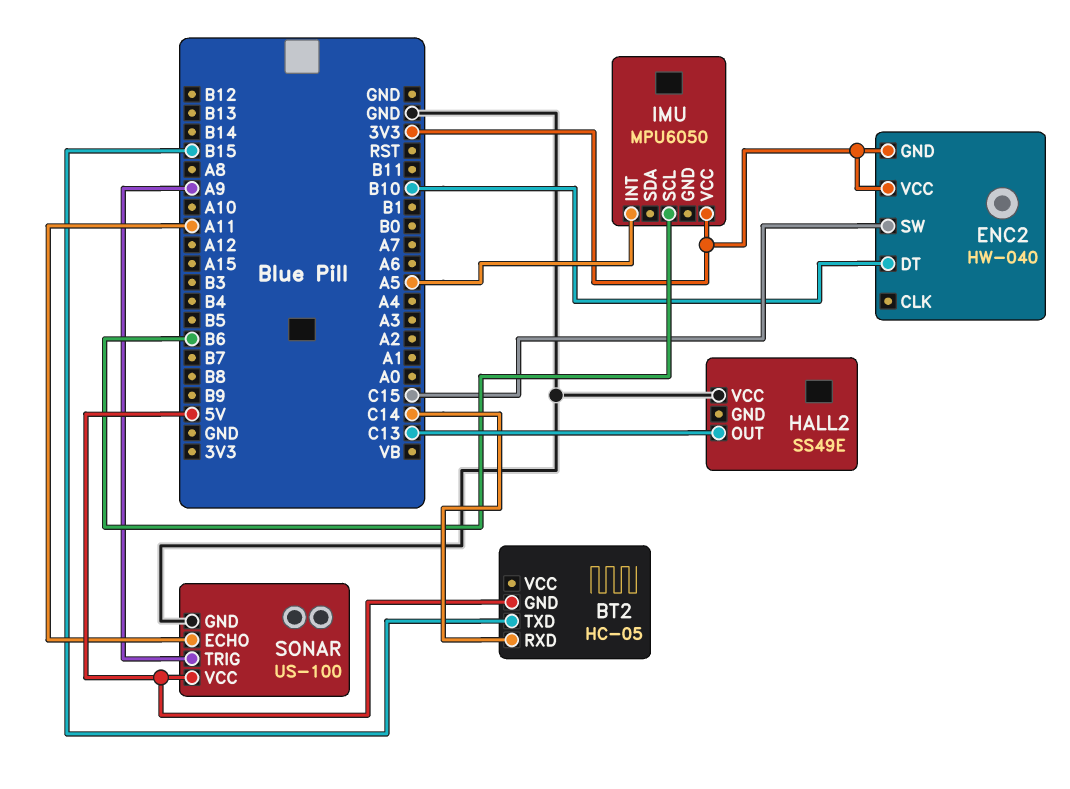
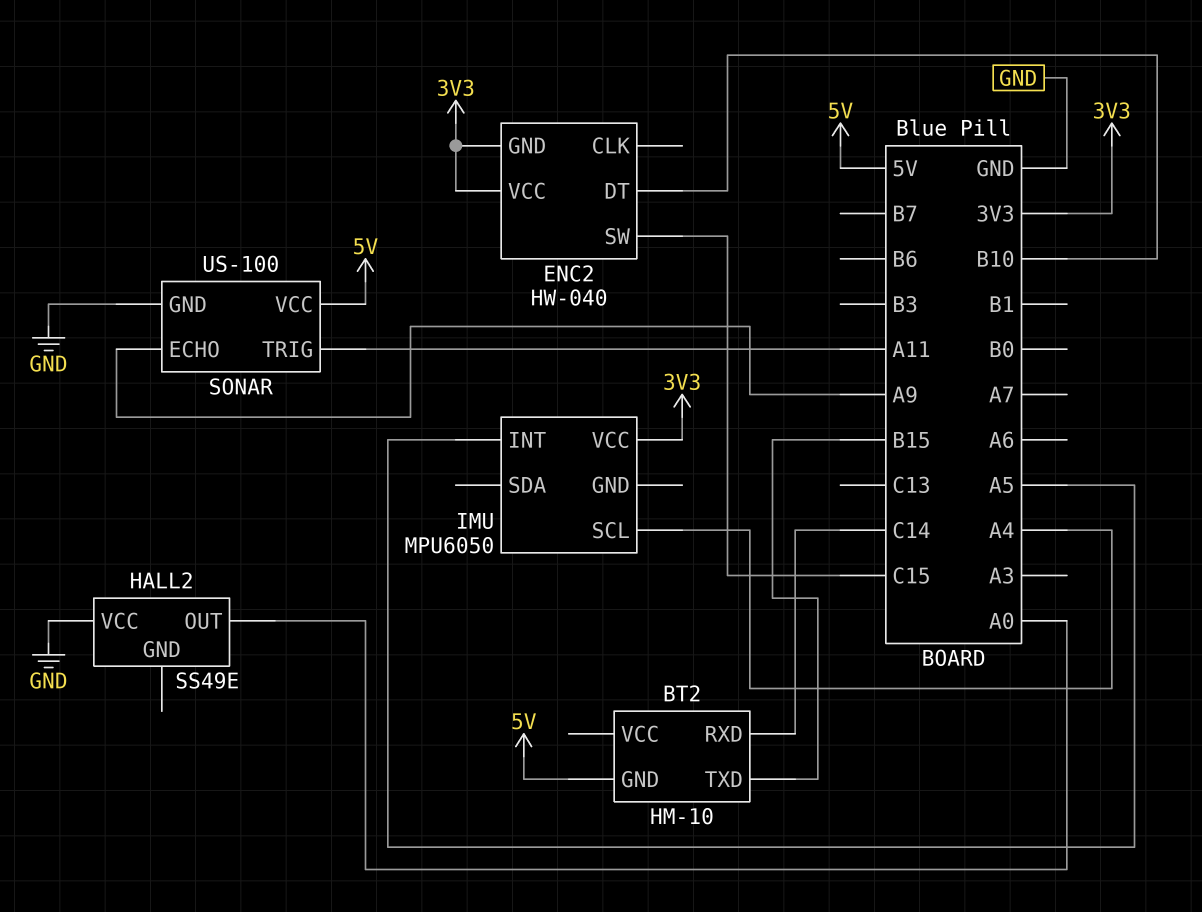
BT2: HC-05 -> HM-10
HALL2 pin OUT: C13 -> A0
IMU pin SCL: B6 -> A4
SONAR pin ECHO: A11 -> A9
SONAR pin TRIG: A9 -> A11

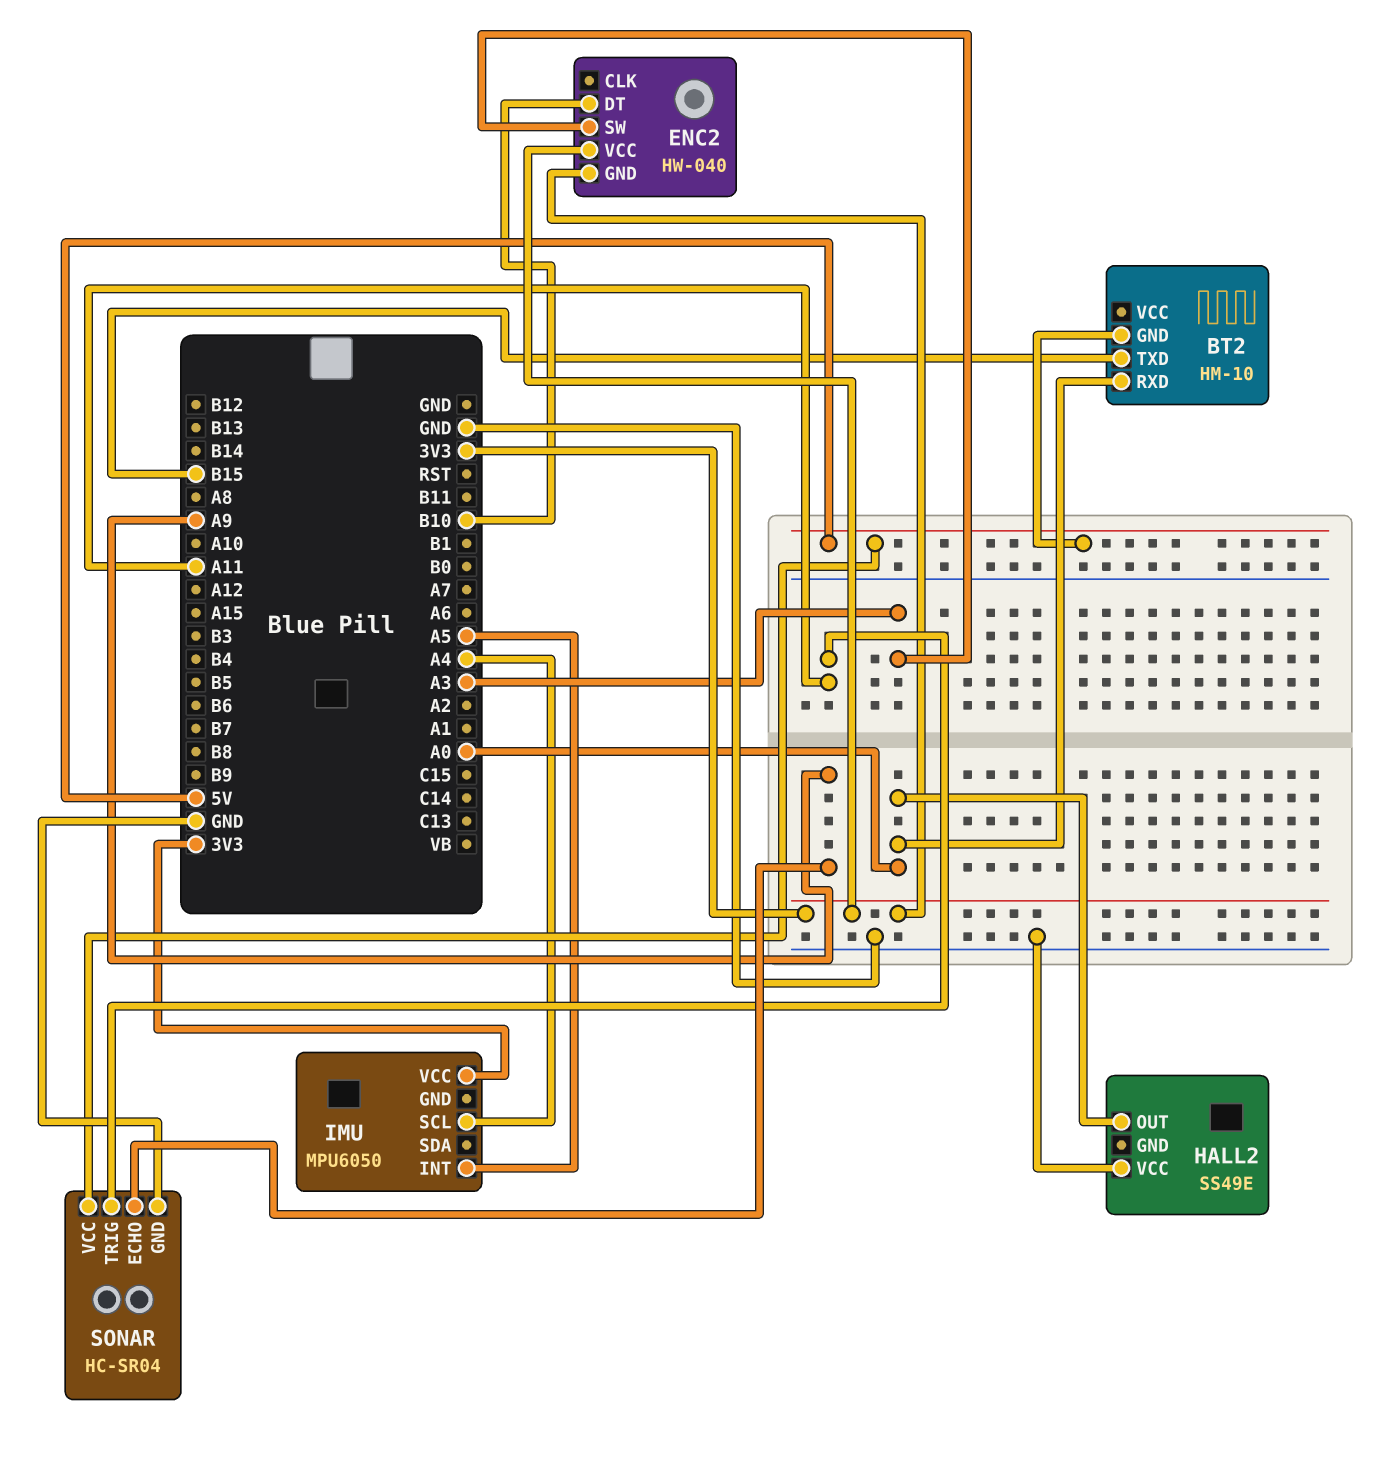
BT2 pin RXD: C14 -> A0
ENC2 pin SW: C15 -> A3
SONAR: US-100 -> HC-SR04

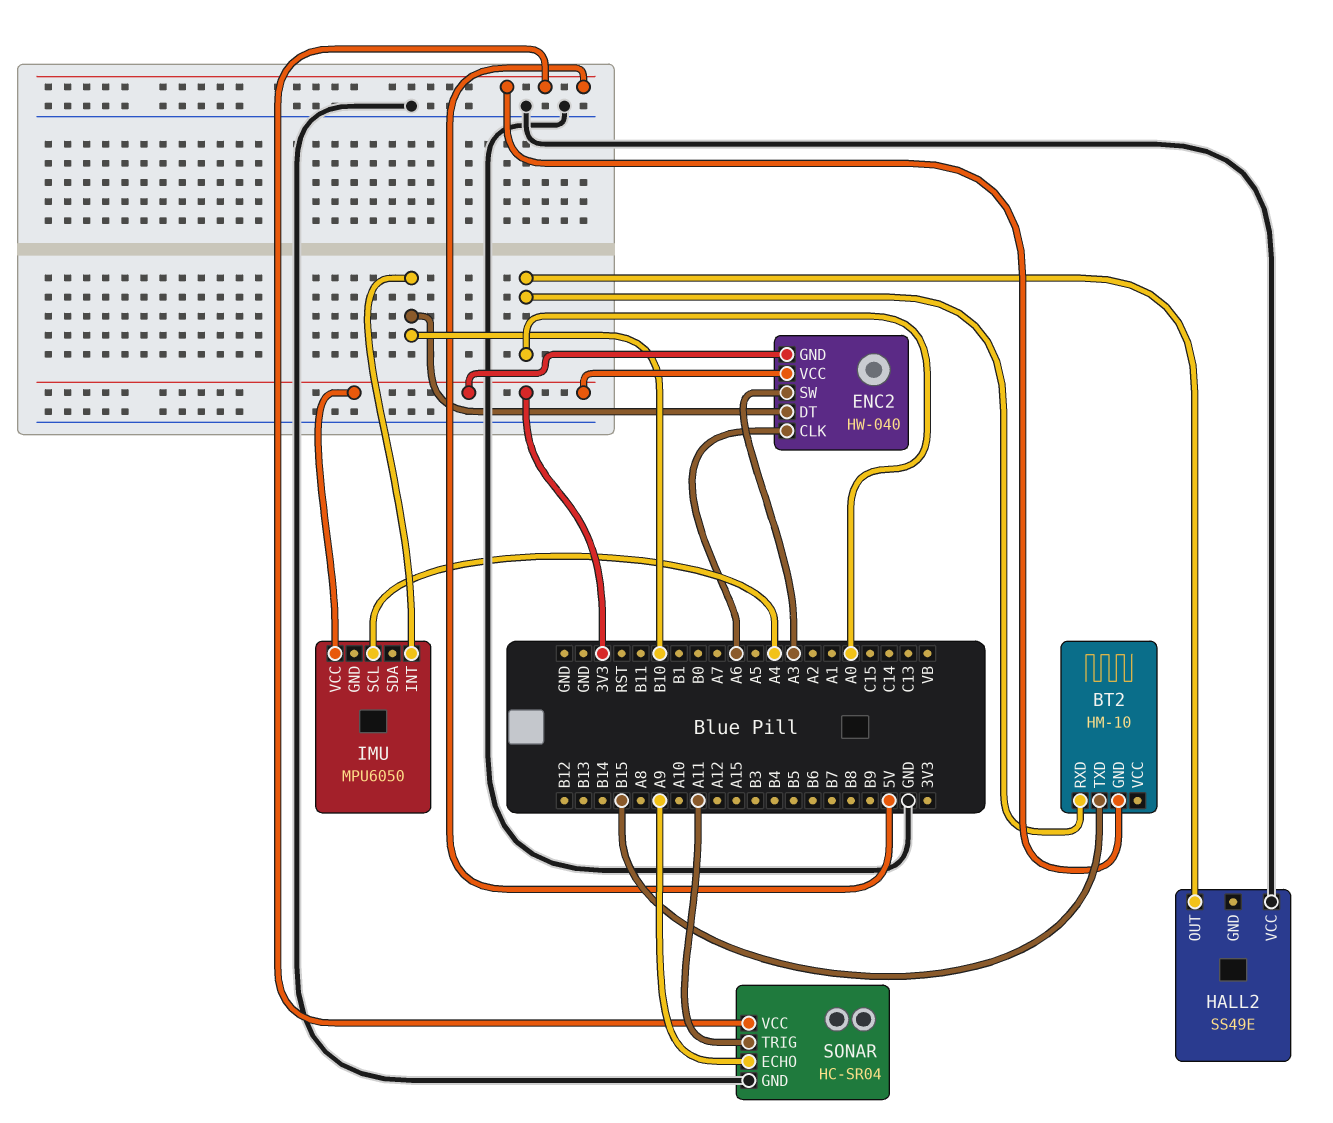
ENC2 pin CLK: none -> A6
IMU pin INT: A5 -> B10

